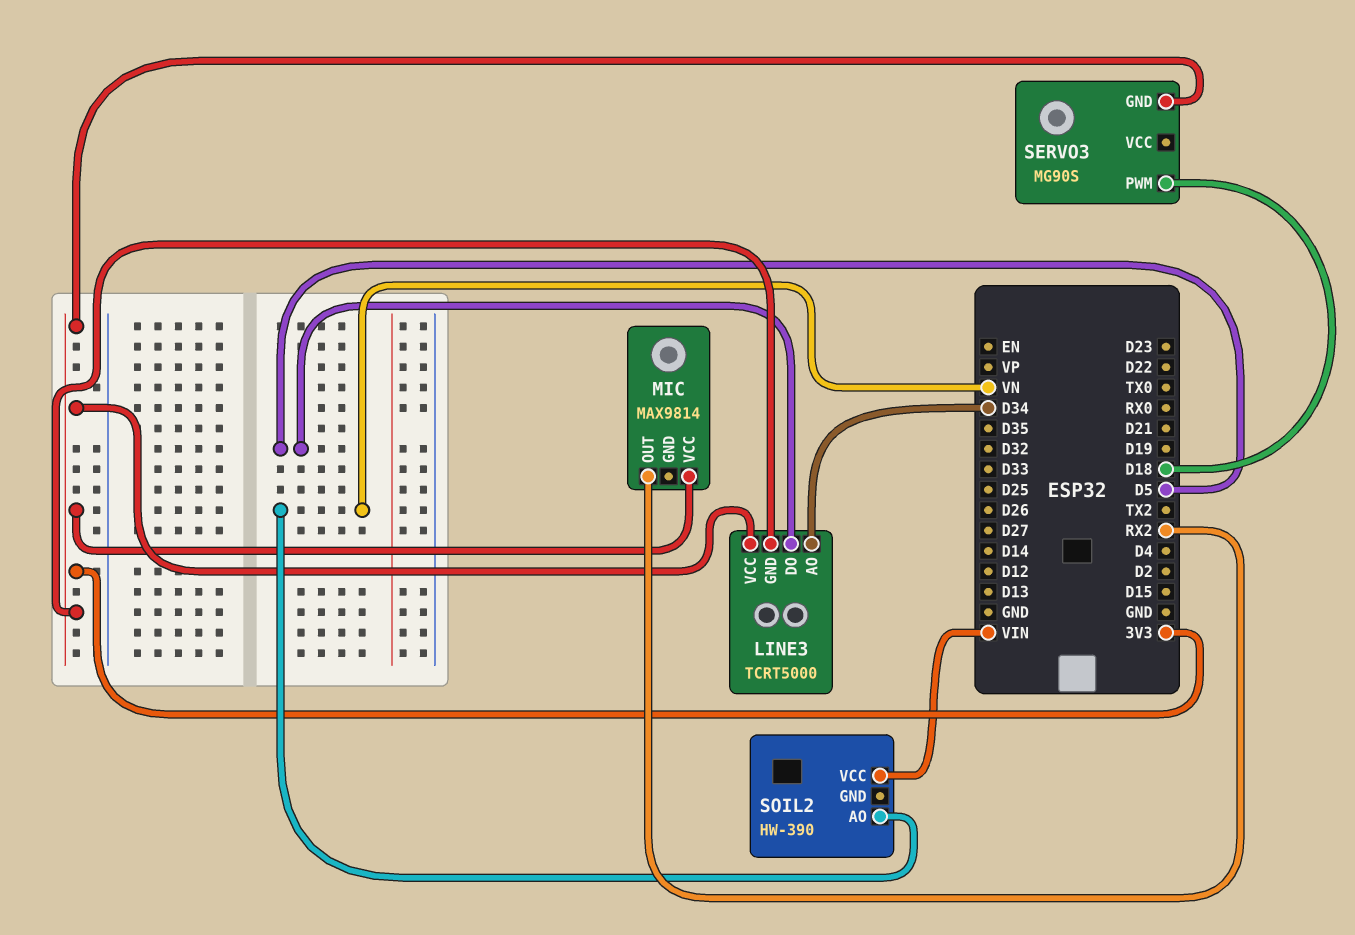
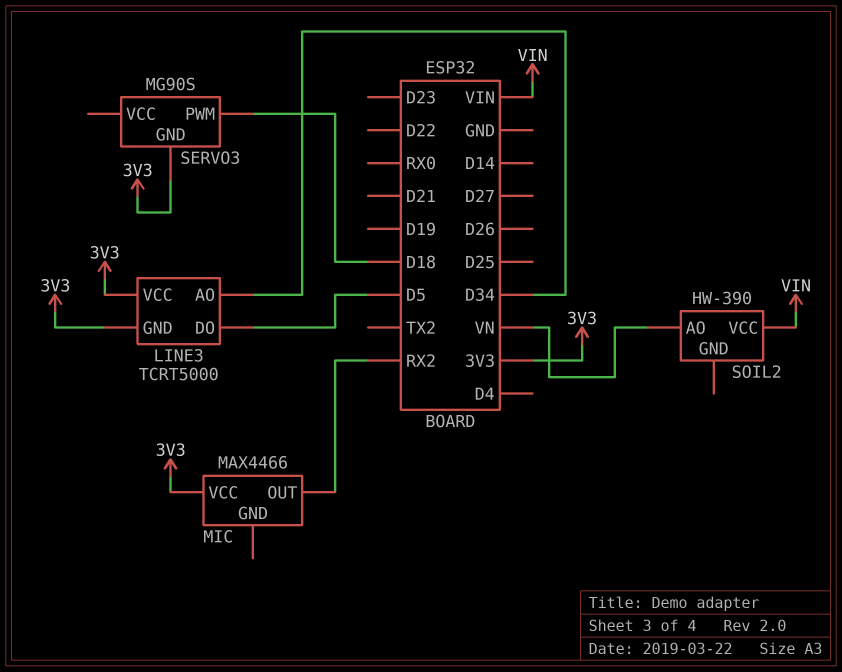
MIC: MAX9814 -> MAX4466

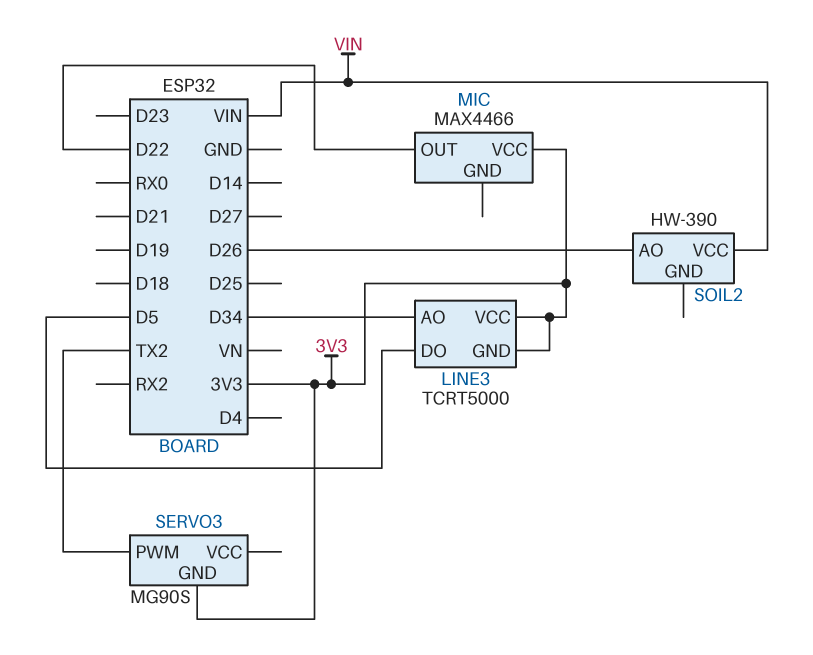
MIC pin OUT: RX2 -> D22
SERVO3 pin PWM: D18 -> TX2
SOIL2 pin AO: VN -> D26

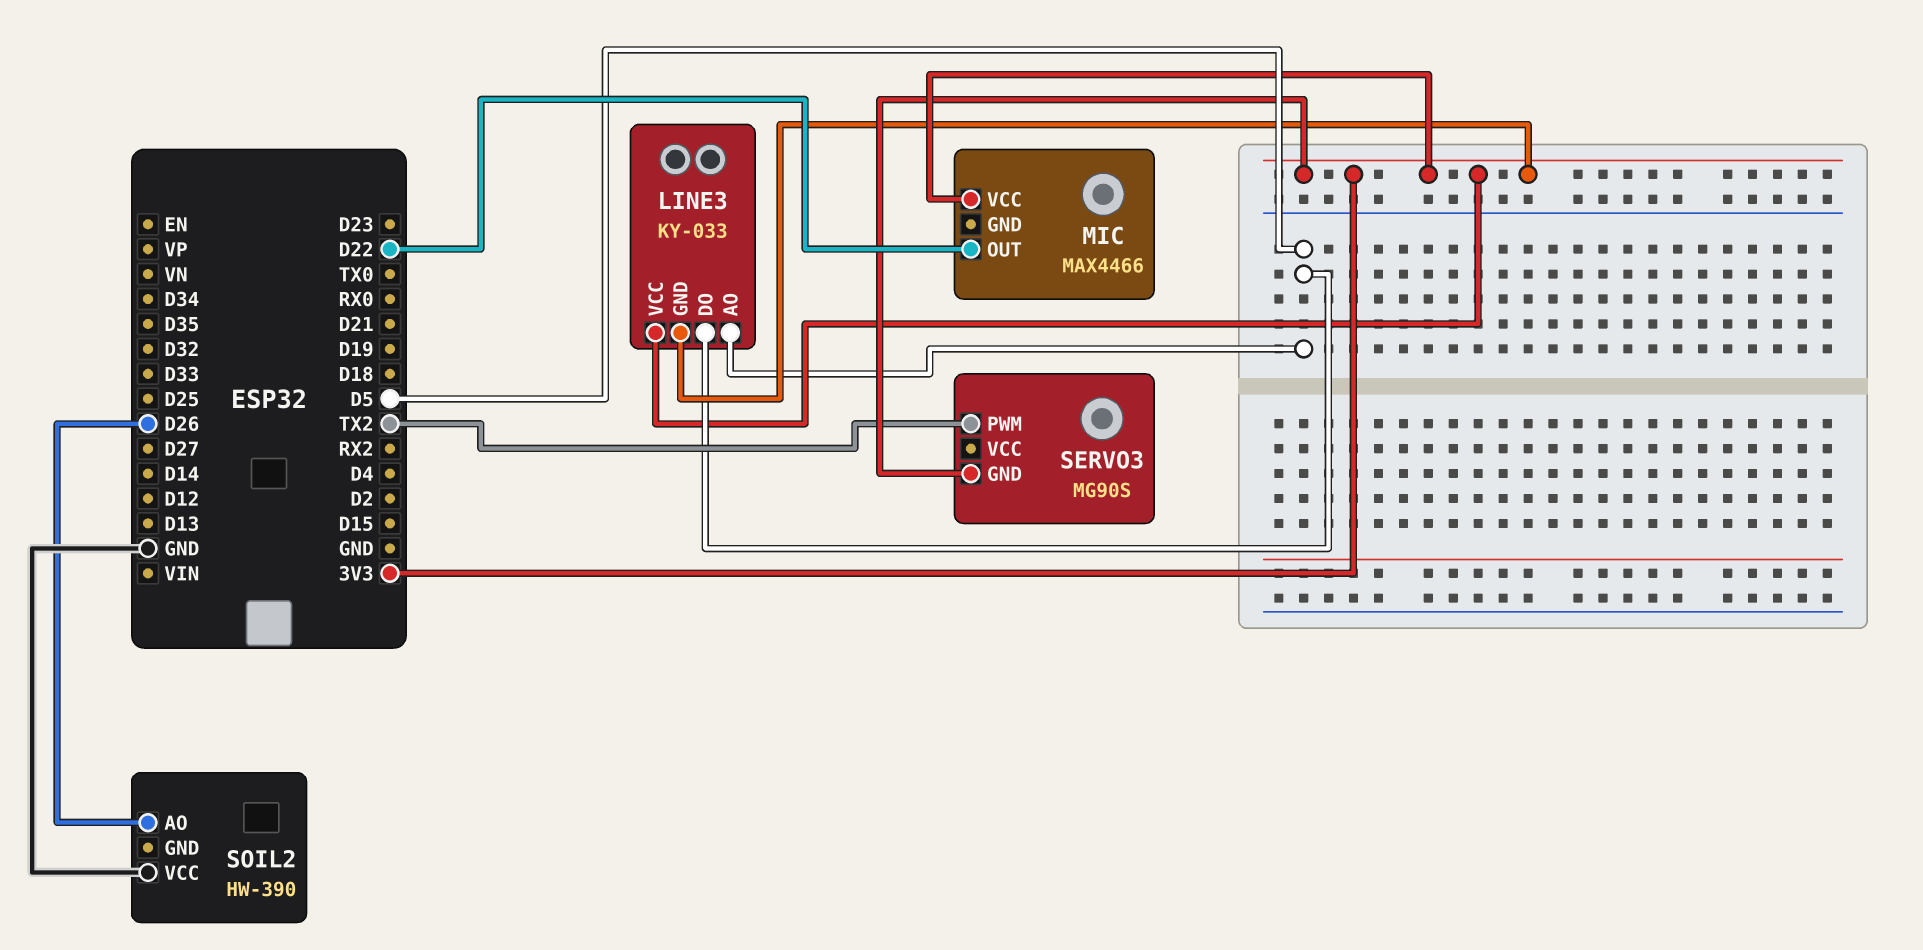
LINE3: TCRT5000 -> KY-033
LINE3 pin AO: D34 -> D5
SOIL2 pin VCC: VIN -> GND

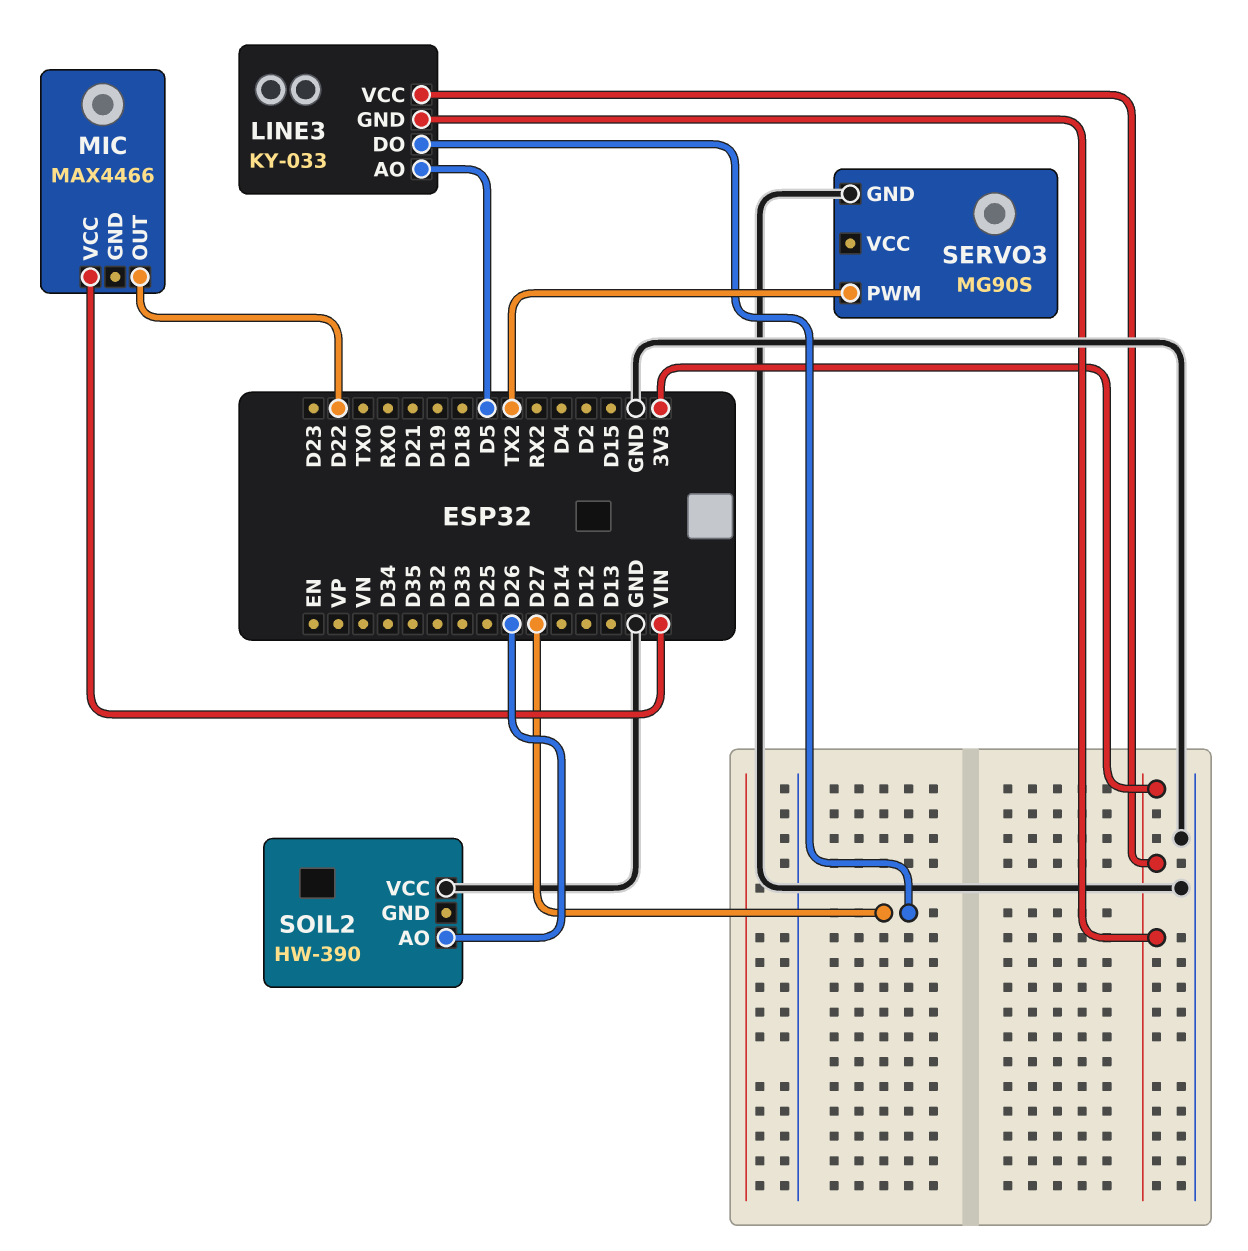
LINE3 pin DO: D5 -> D27
MIC pin VCC: 3V3 -> VIN
SERVO3 pin GND: 3V3 -> GND

